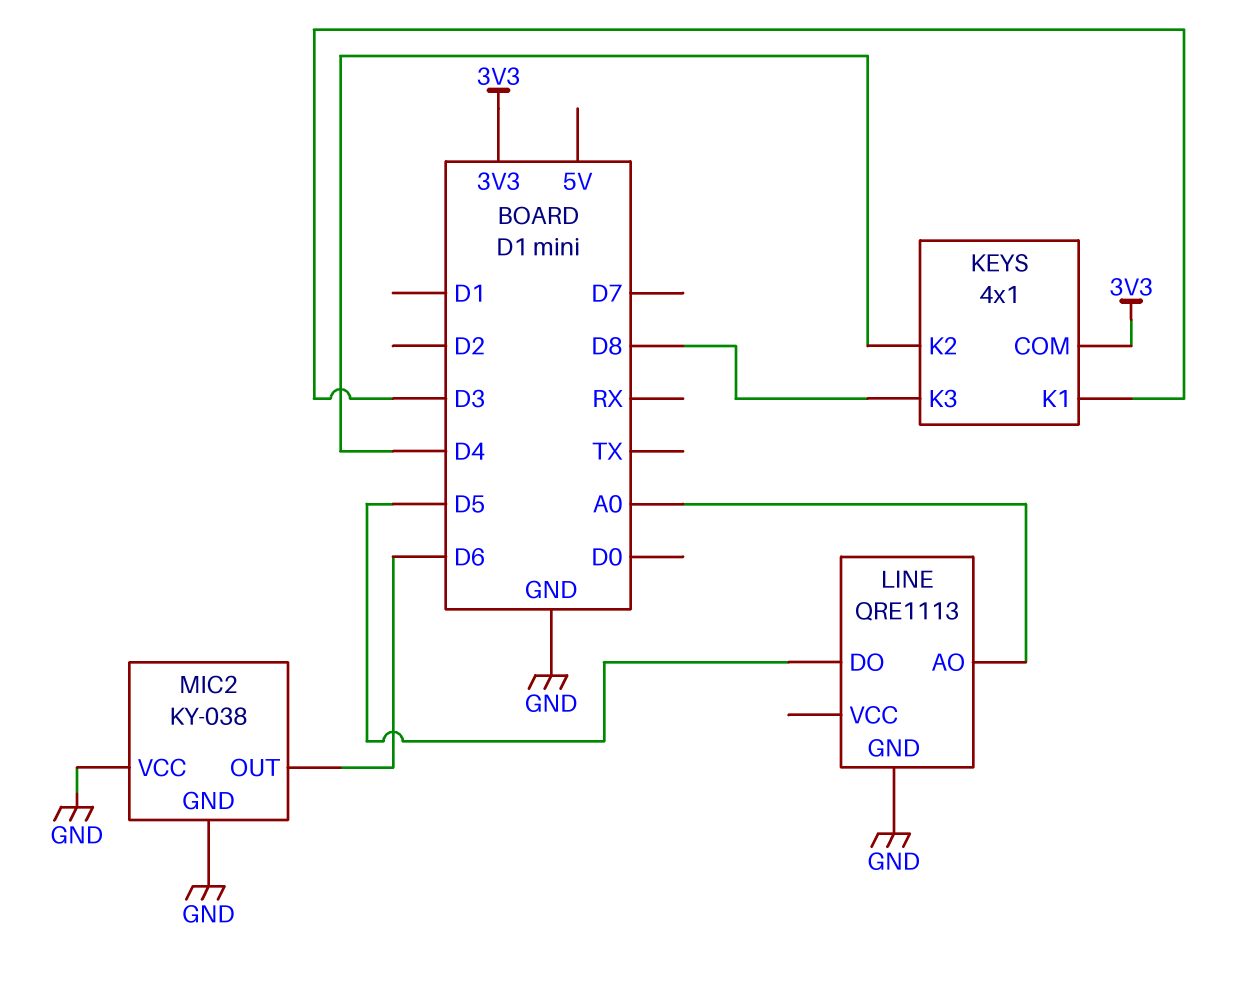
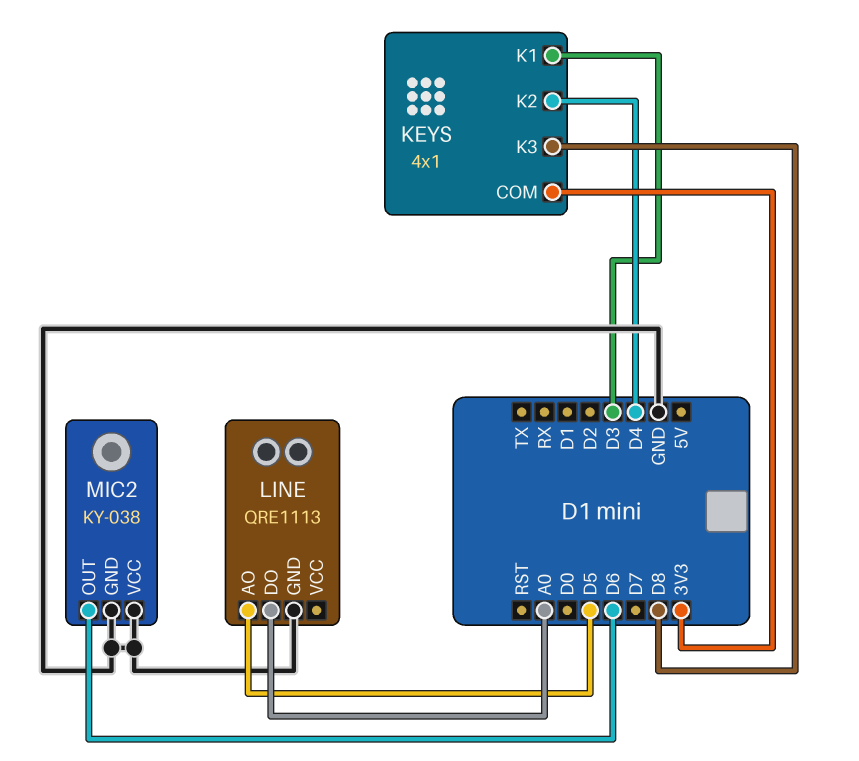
LINE pin AO: A0 -> D5
LINE pin DO: D5 -> A0

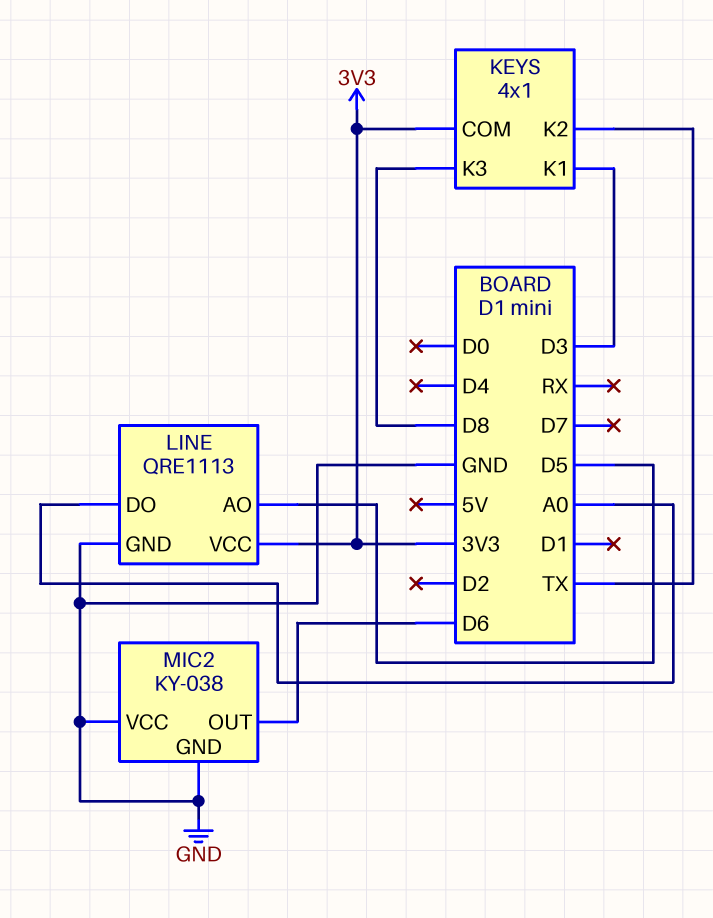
KEYS pin K2: D4 -> TX
LINE pin VCC: none -> 3V3

